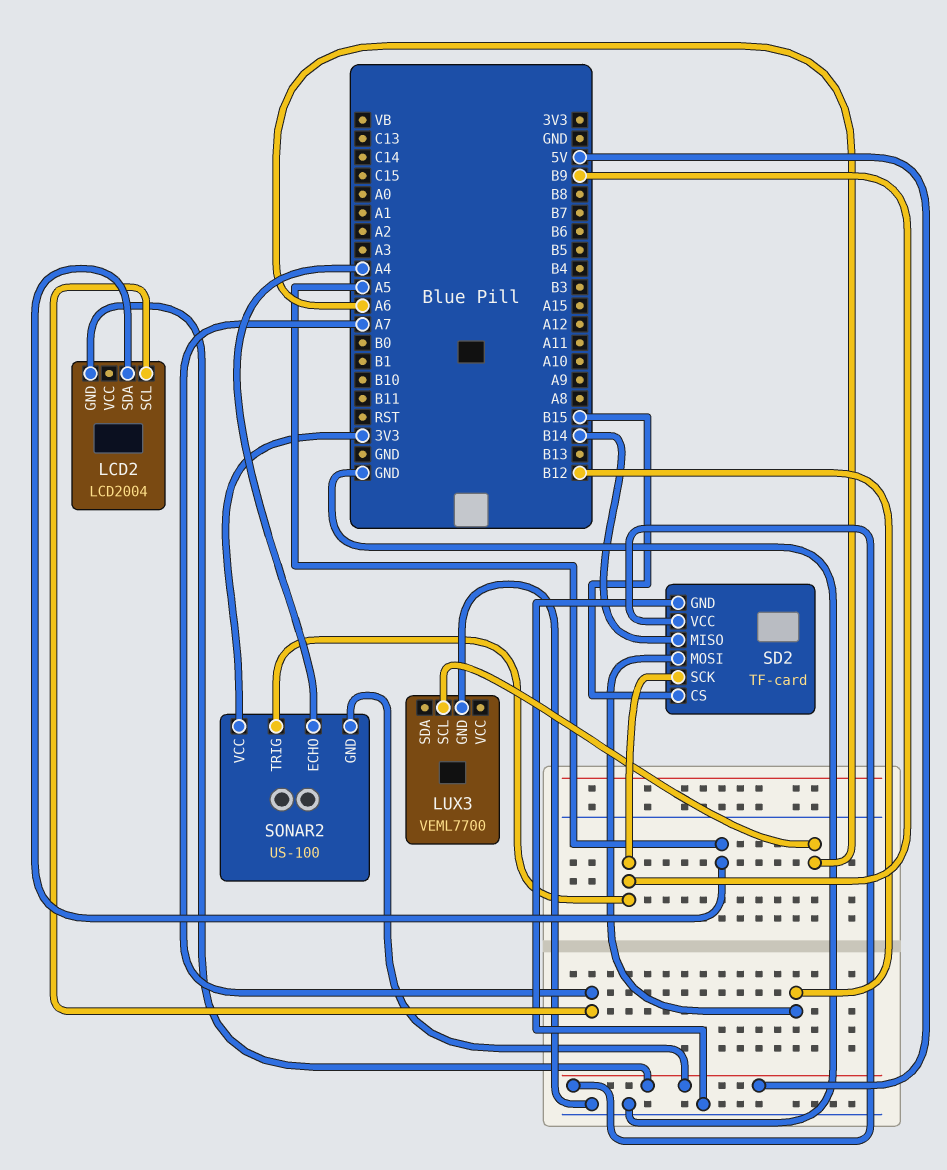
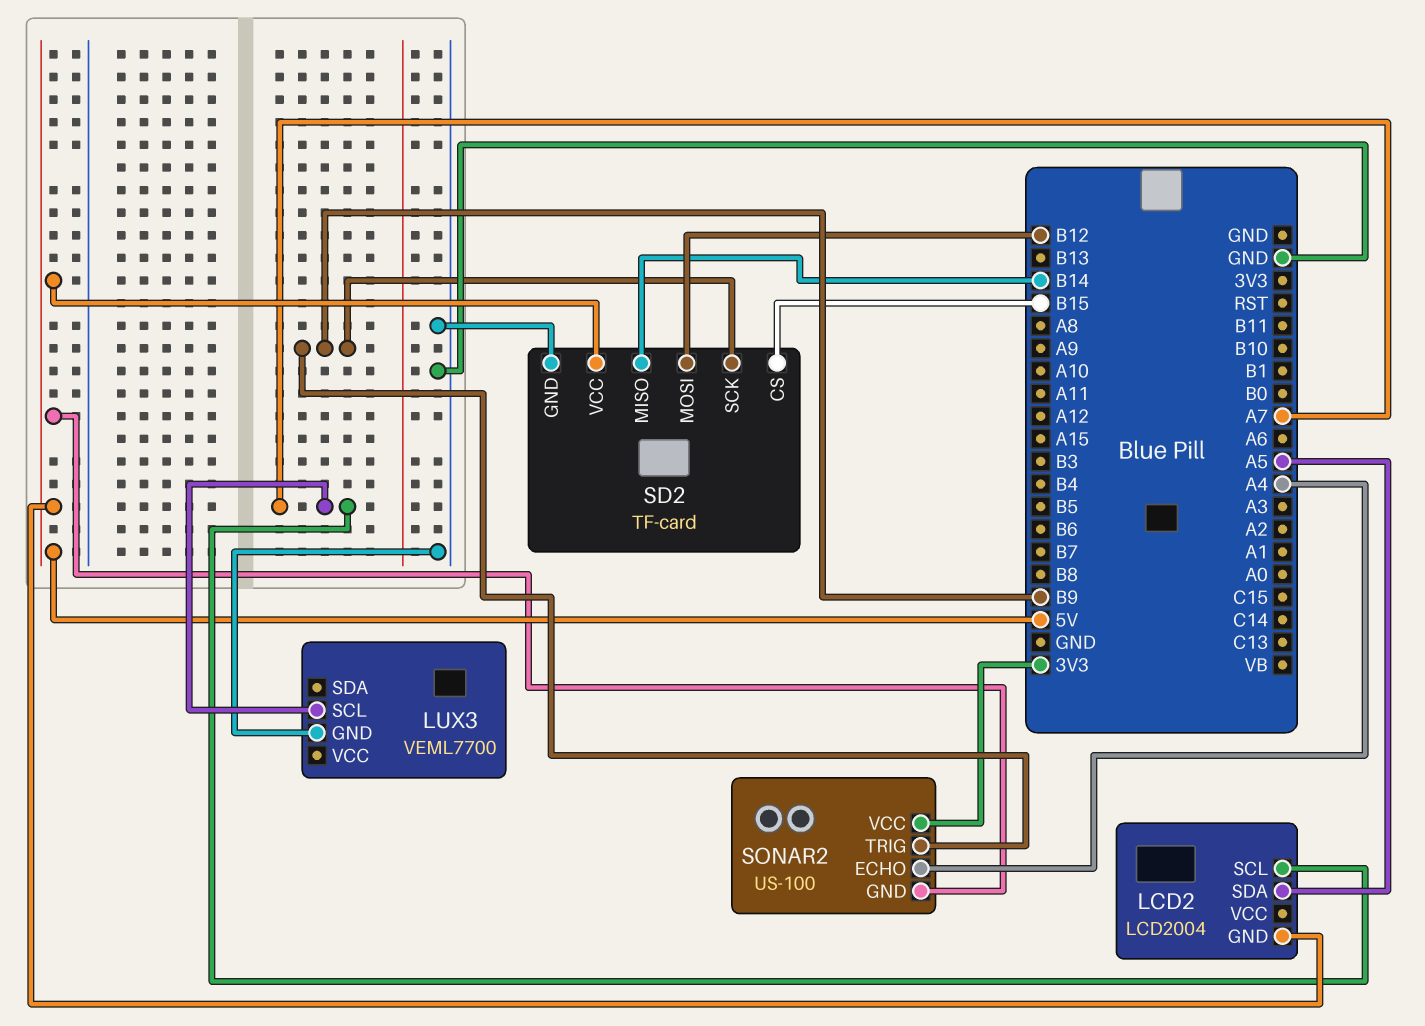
LUX3 pin SCL: A6 -> A7

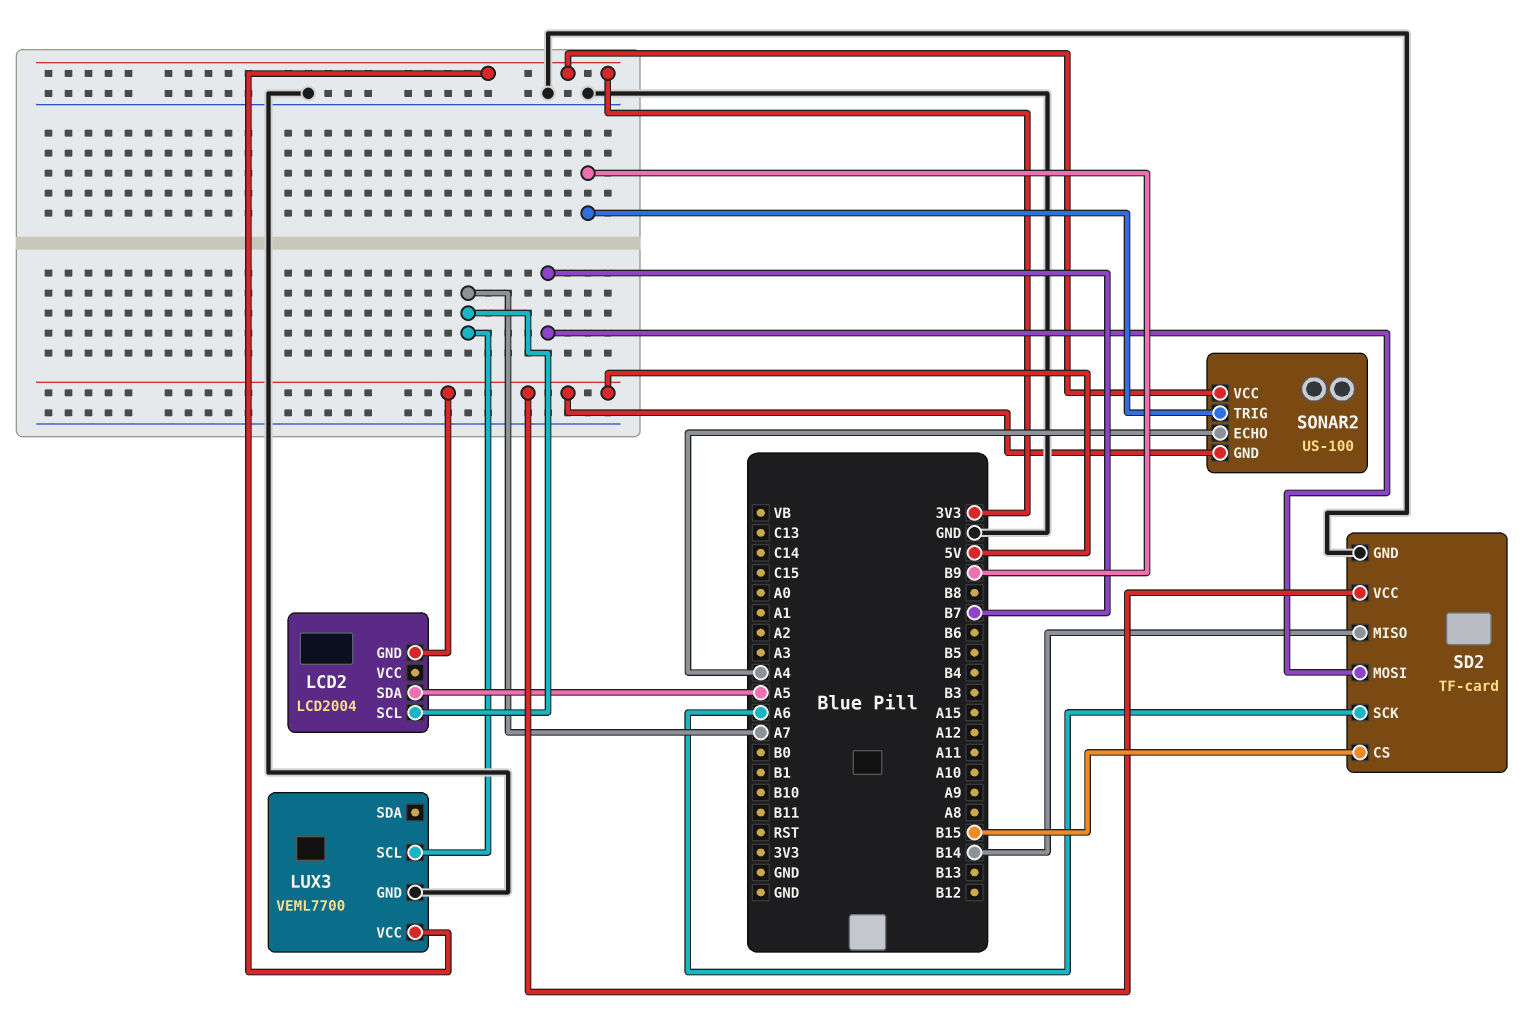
LUX3 pin VCC: none -> 3V3
SD2 pin MOSI: B12 -> B7
SD2 pin SCK: B9 -> A6

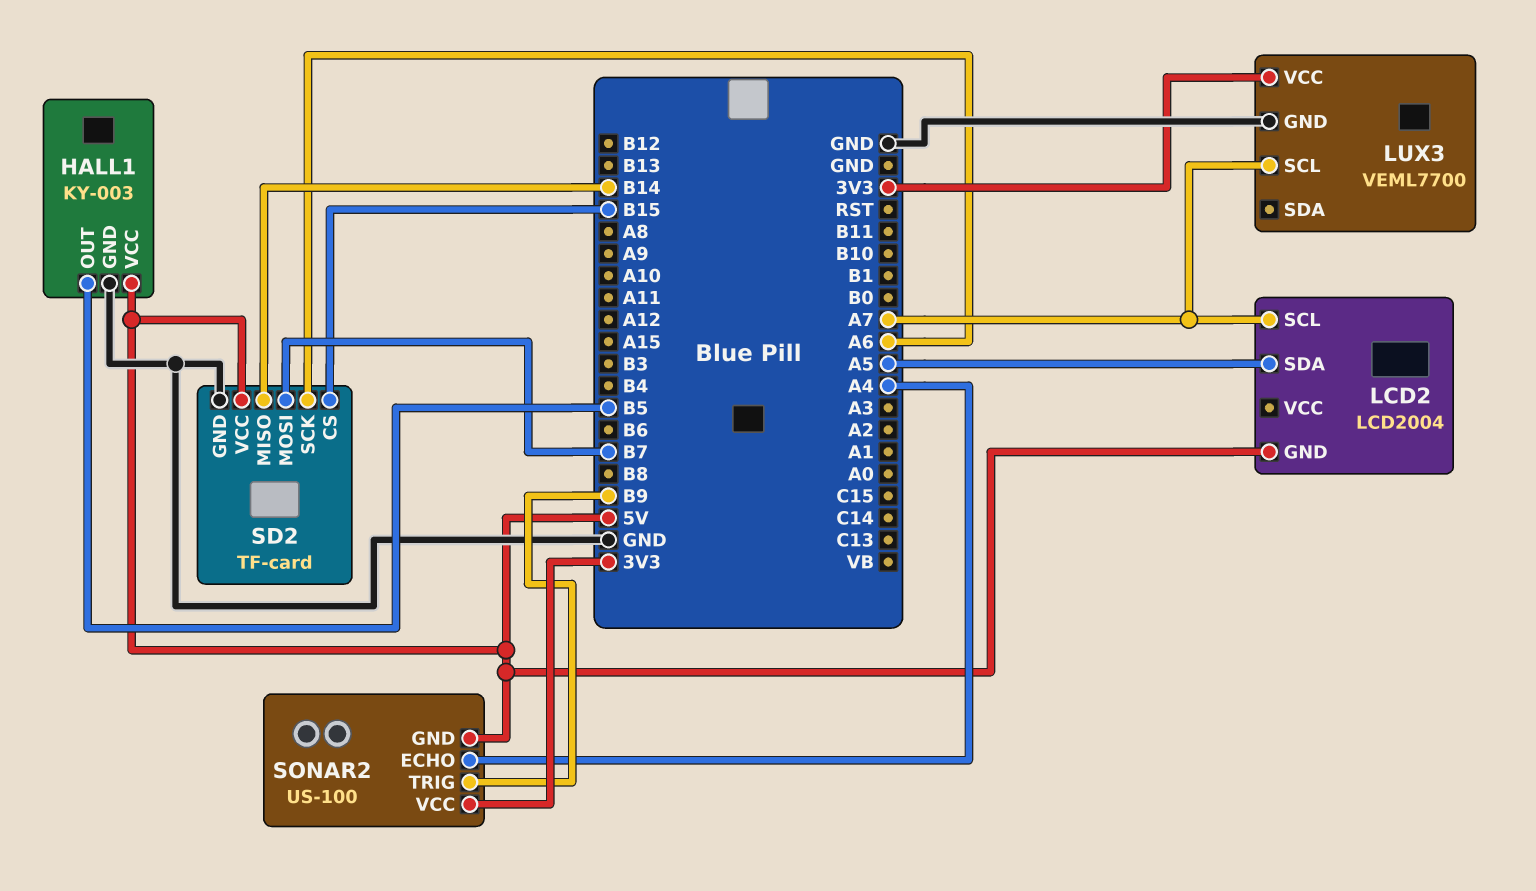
HALL1: none -> KY-003
HALL1 pin GND: none -> GND
HALL1 pin OUT: none -> B5
HALL1 pin VCC: none -> 5V

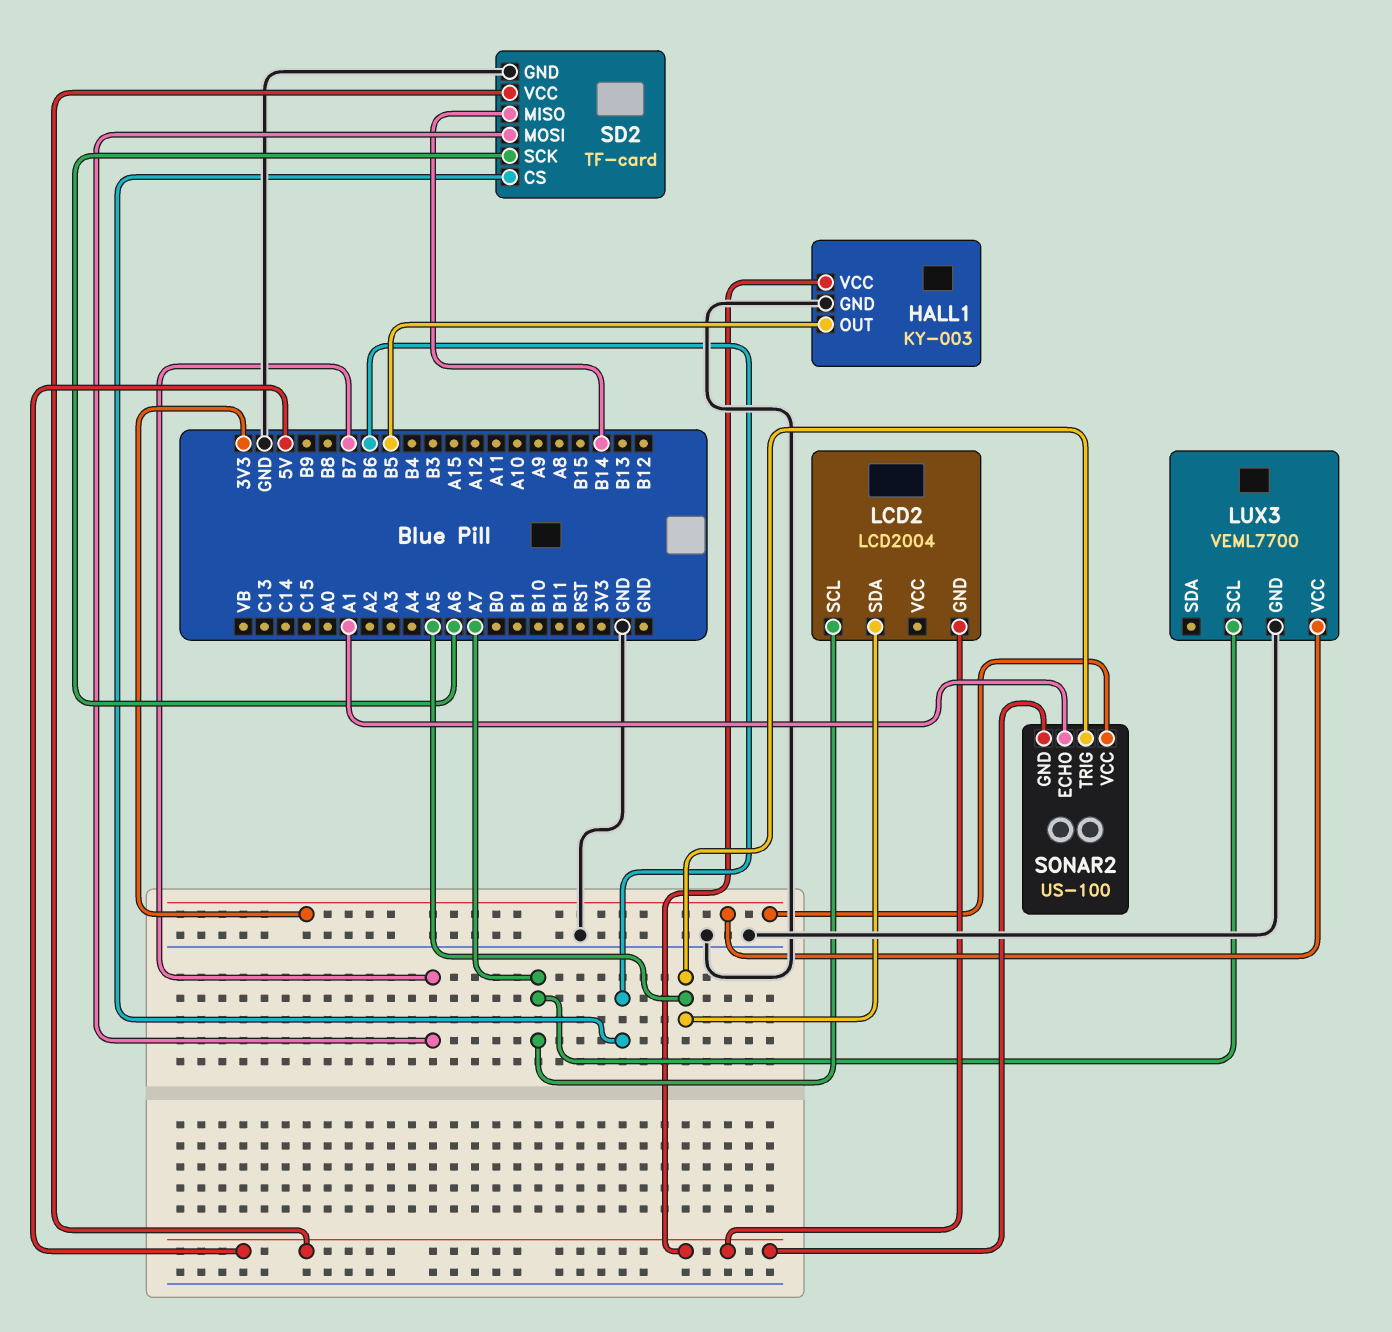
SD2 pin CS: B15 -> B6
SONAR2 pin ECHO: A4 -> A1
SONAR2 pin TRIG: B9 -> A5

